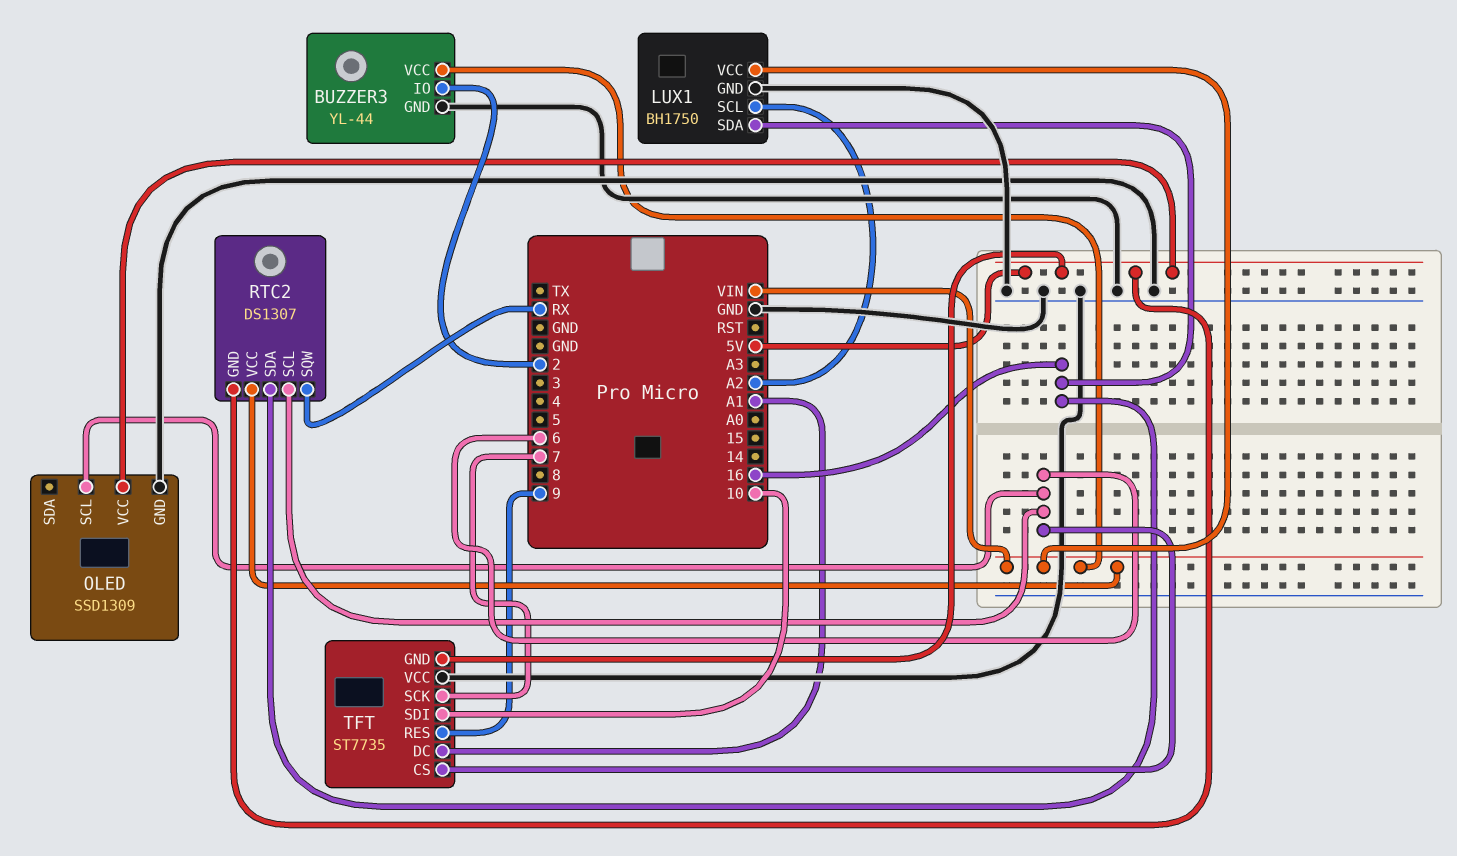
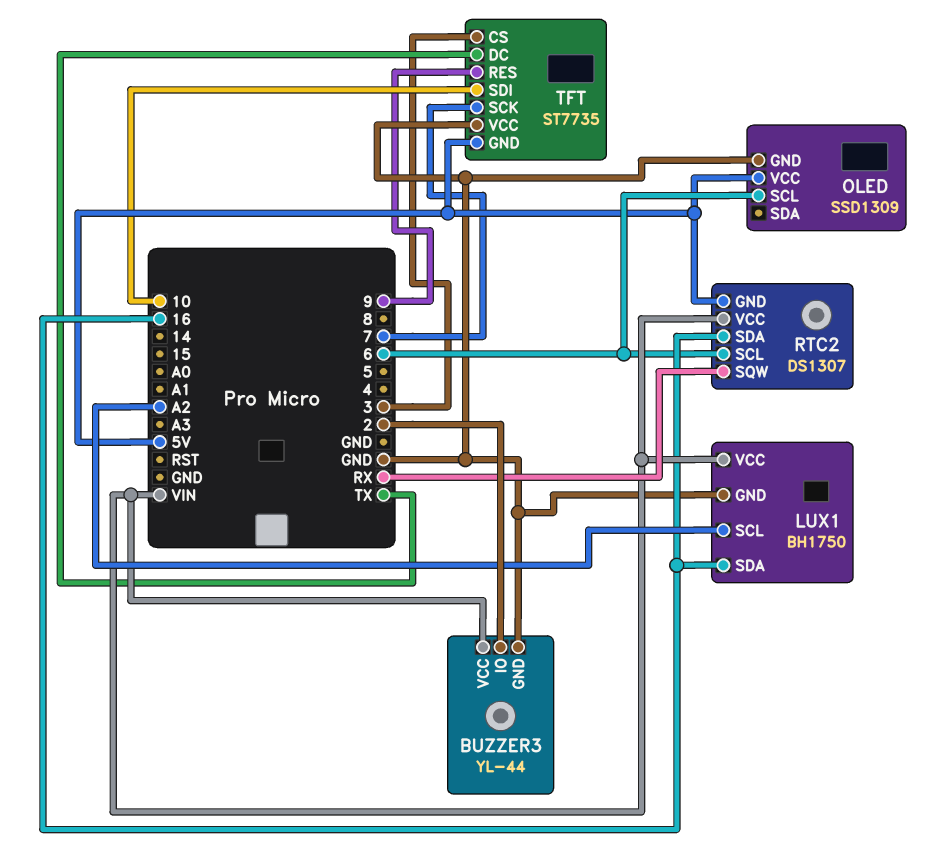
TFT pin CS: 6 -> 3
TFT pin DC: A1 -> TX

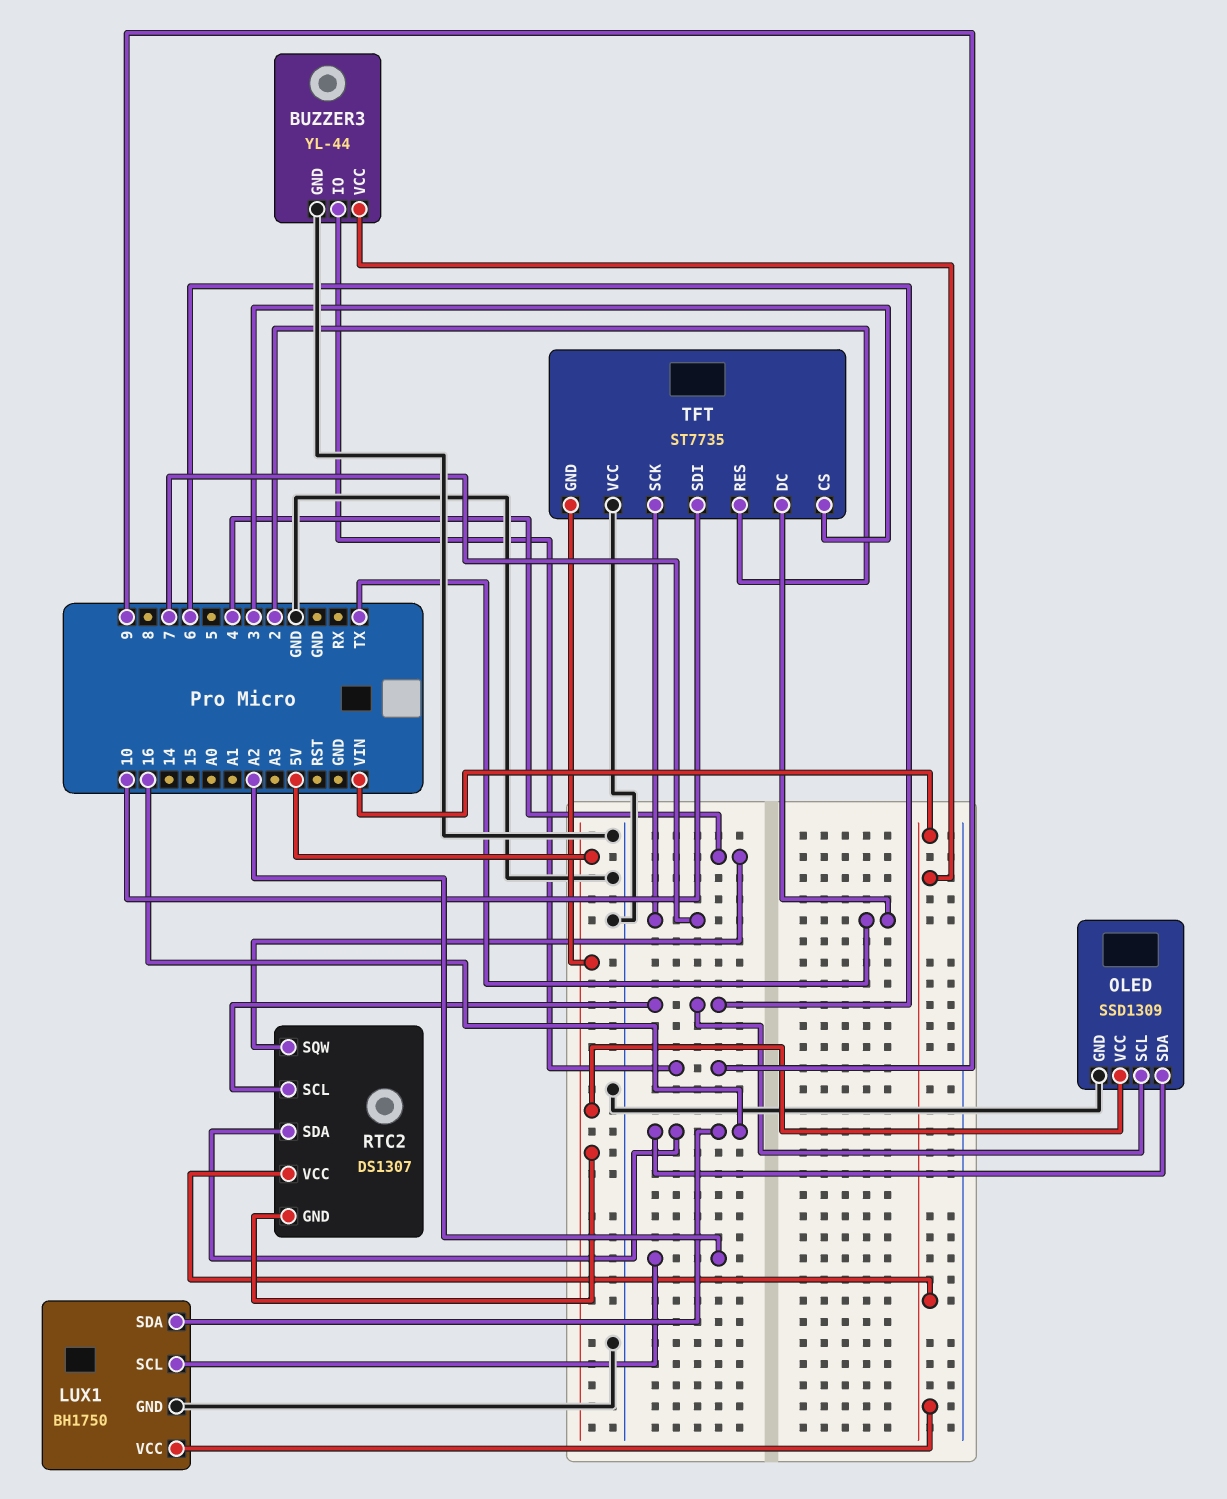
BUZZER3 pin IO: 2 -> 9
OLED pin SDA: none -> 16
RTC2 pin SQW: RX -> 4
TFT pin RES: 9 -> 2

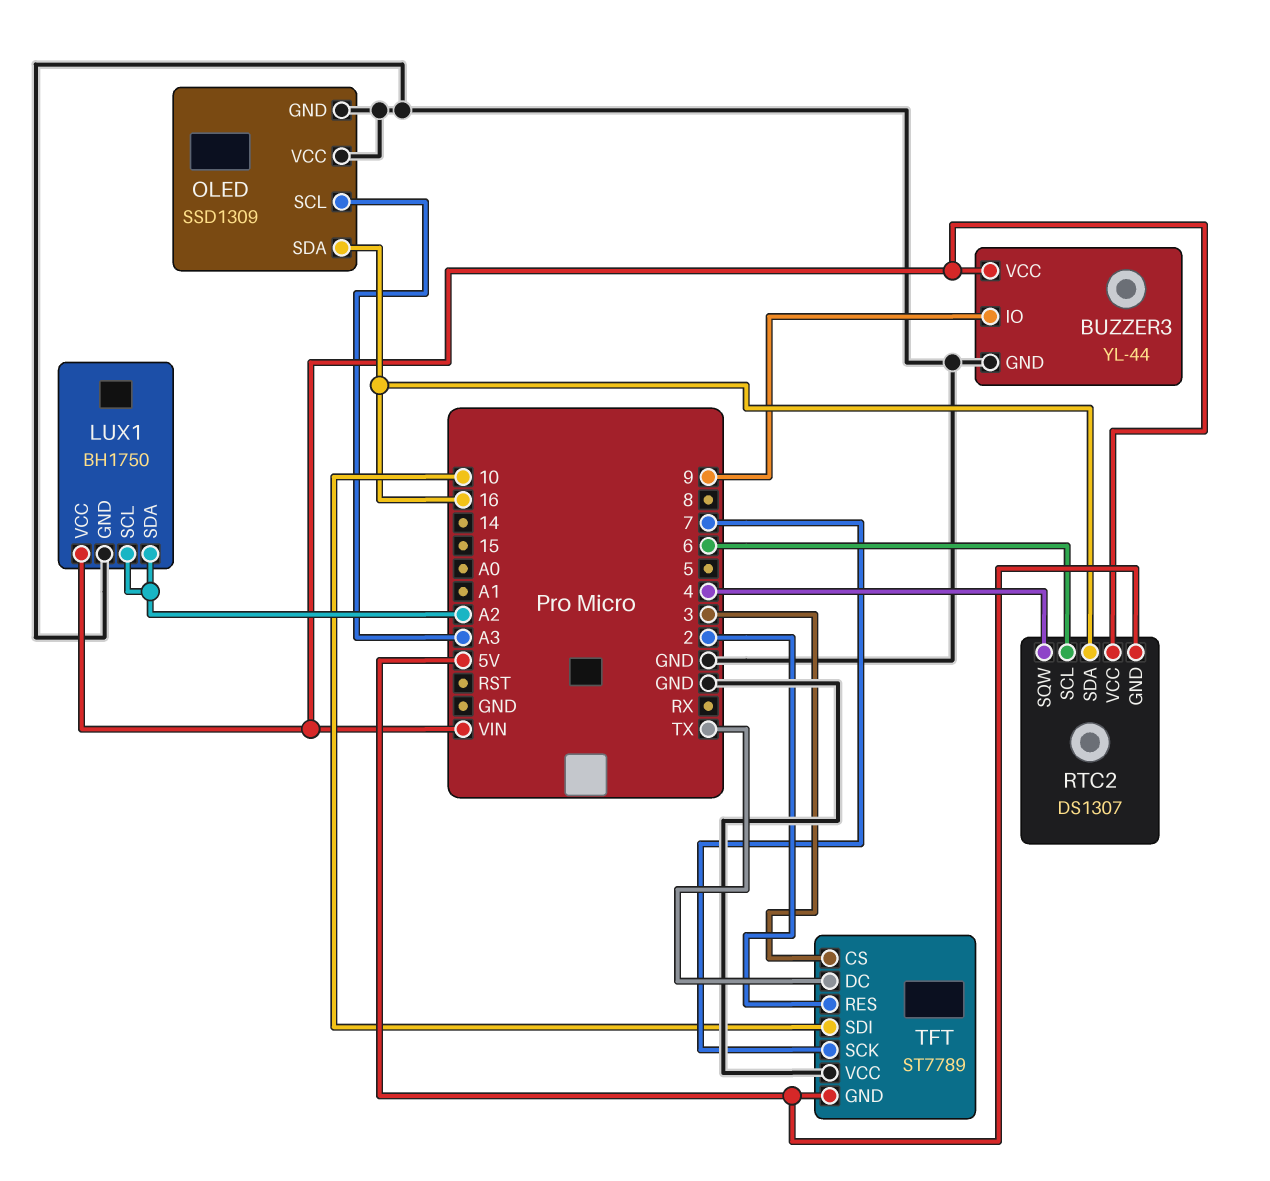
LUX1 pin SDA: 16 -> A2
OLED pin SCL: 6 -> A3
OLED pin VCC: 5V -> GND
TFT: ST7735 -> ST7789

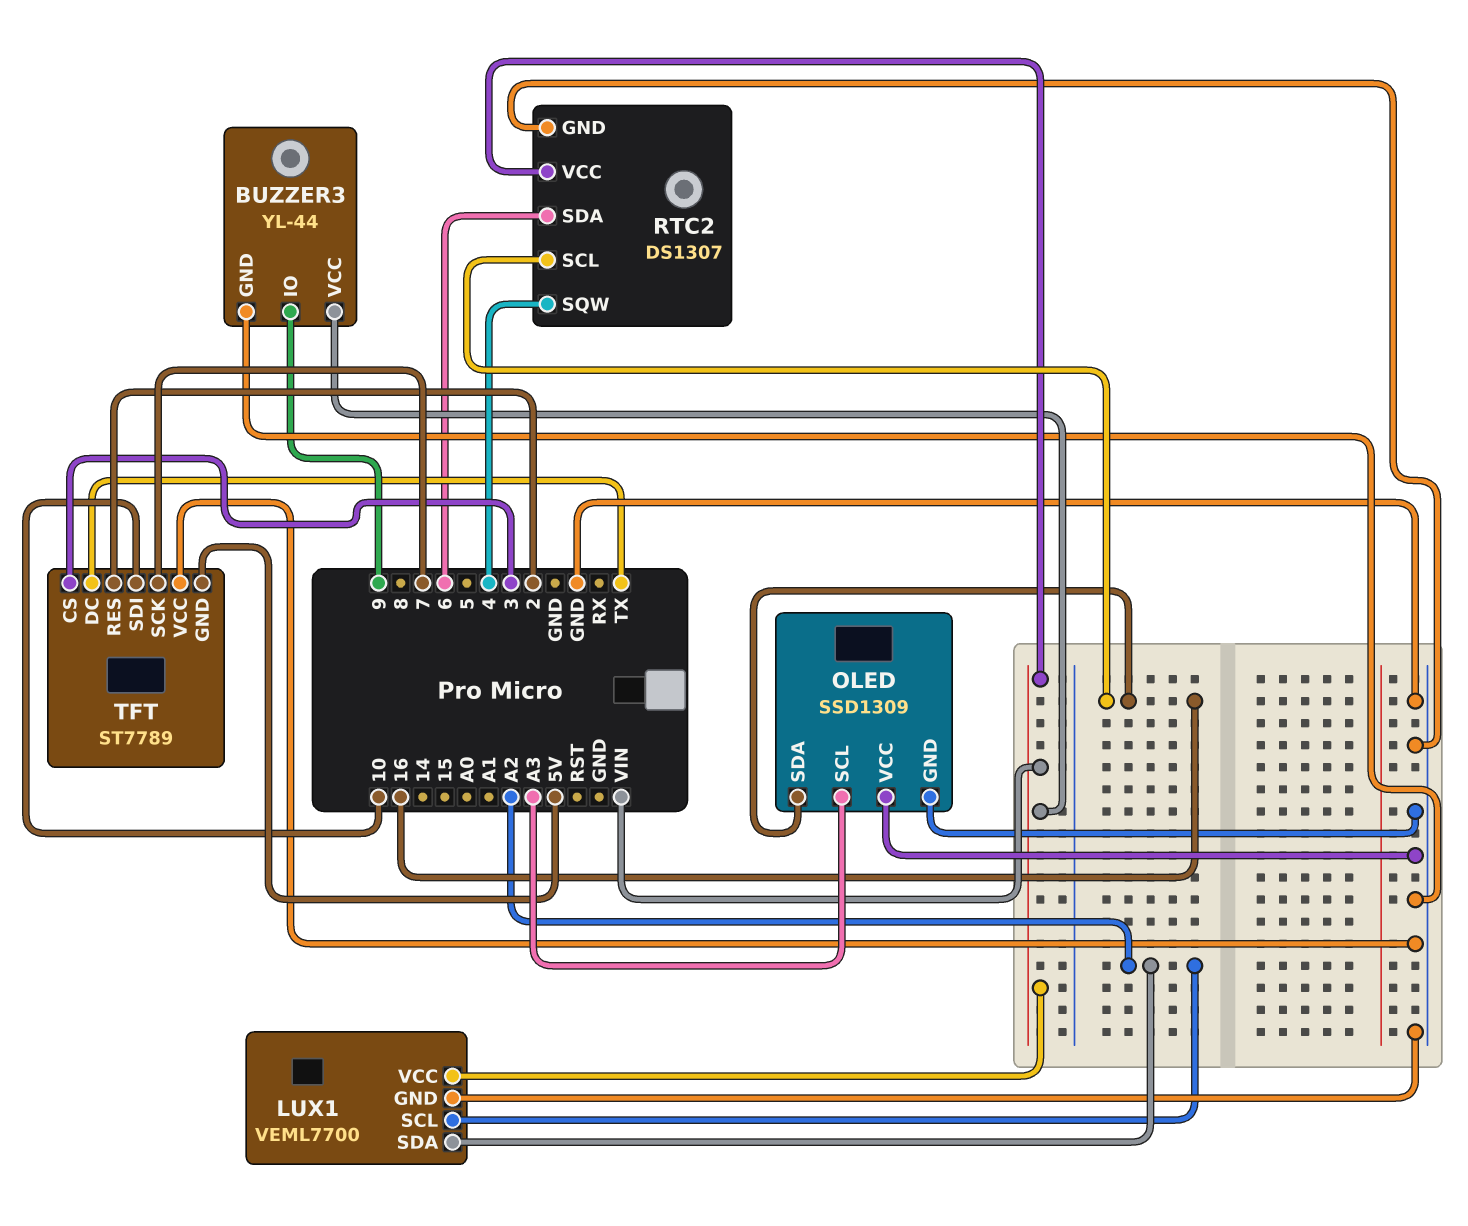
LUX1: BH1750 -> VEML7700
RTC2 pin GND: 5V -> GND
RTC2 pin SCL: 6 -> 16
RTC2 pin SDA: 16 -> 6

